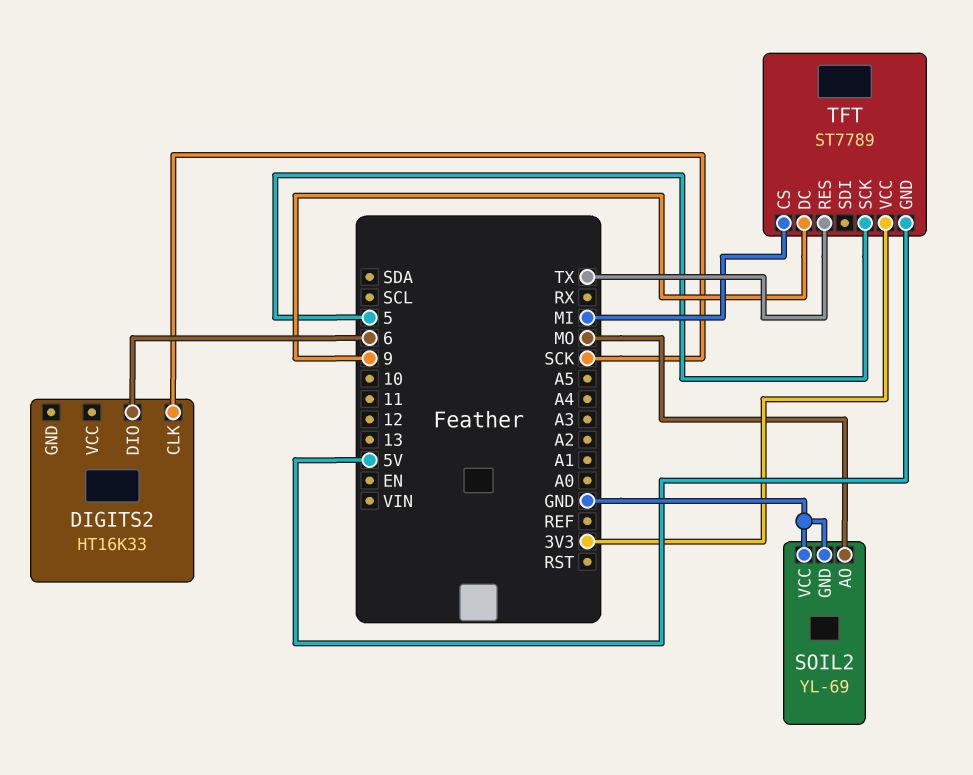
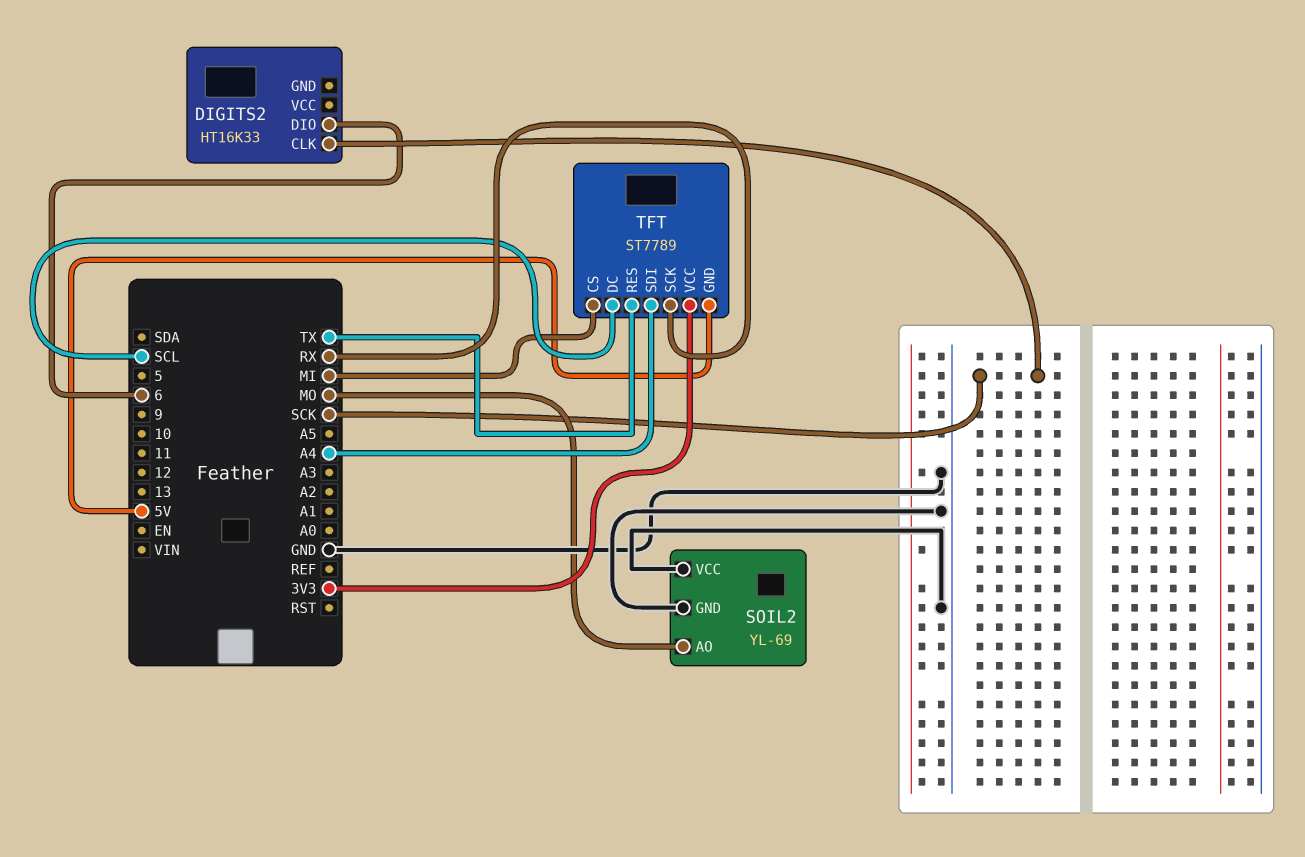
TFT pin DC: 9 -> SCL
TFT pin SCK: 5 -> RX
TFT pin SDI: none -> A4

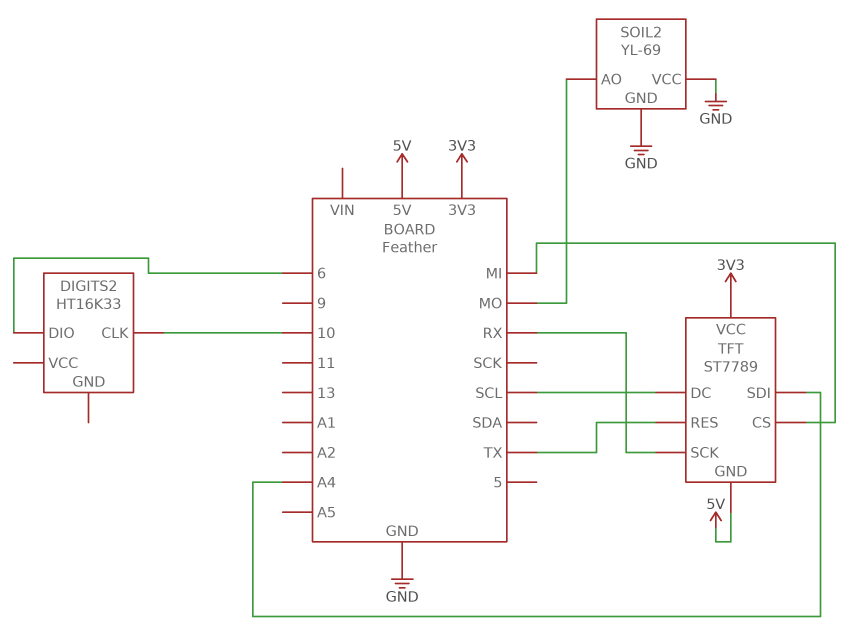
DIGITS2 pin CLK: SCK -> 10

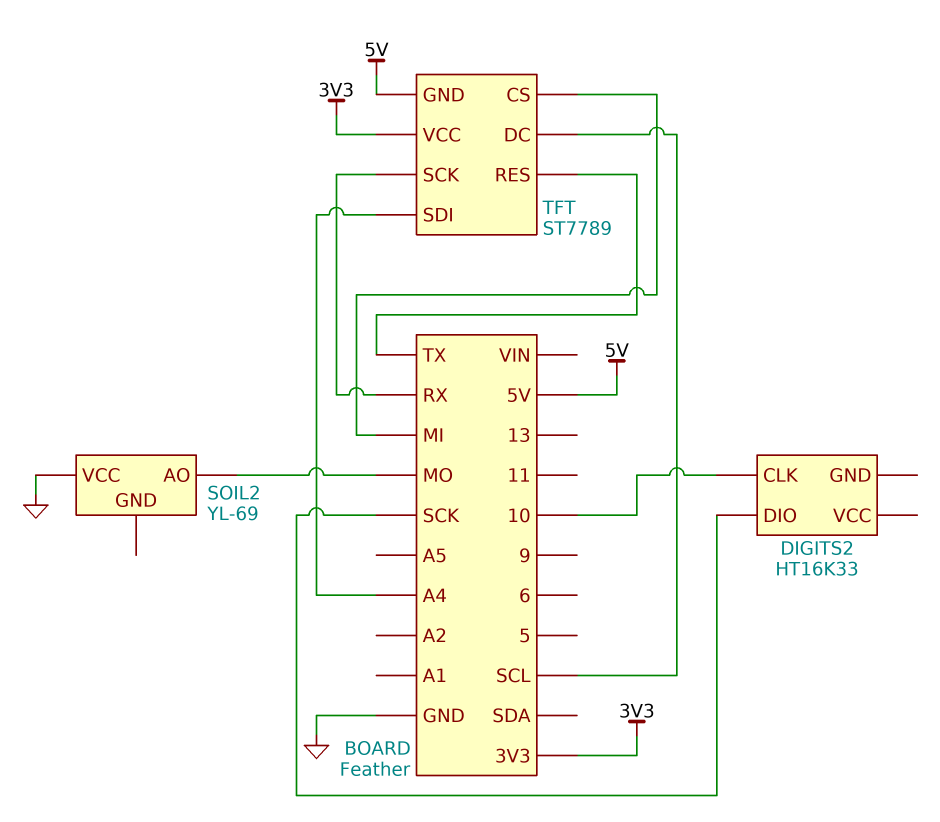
DIGITS2 pin DIO: 6 -> SCK
SOIL2 pin GND: GND -> none

